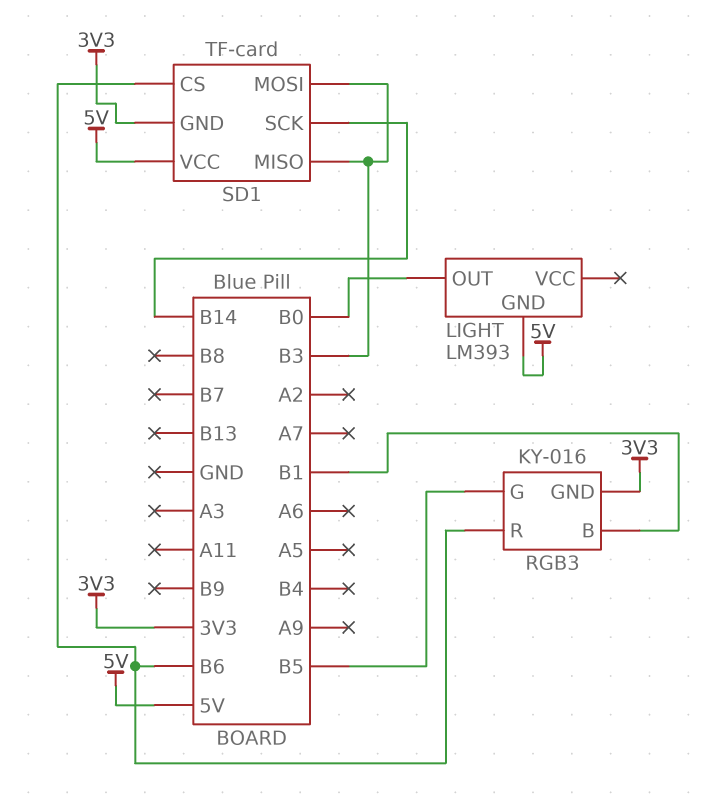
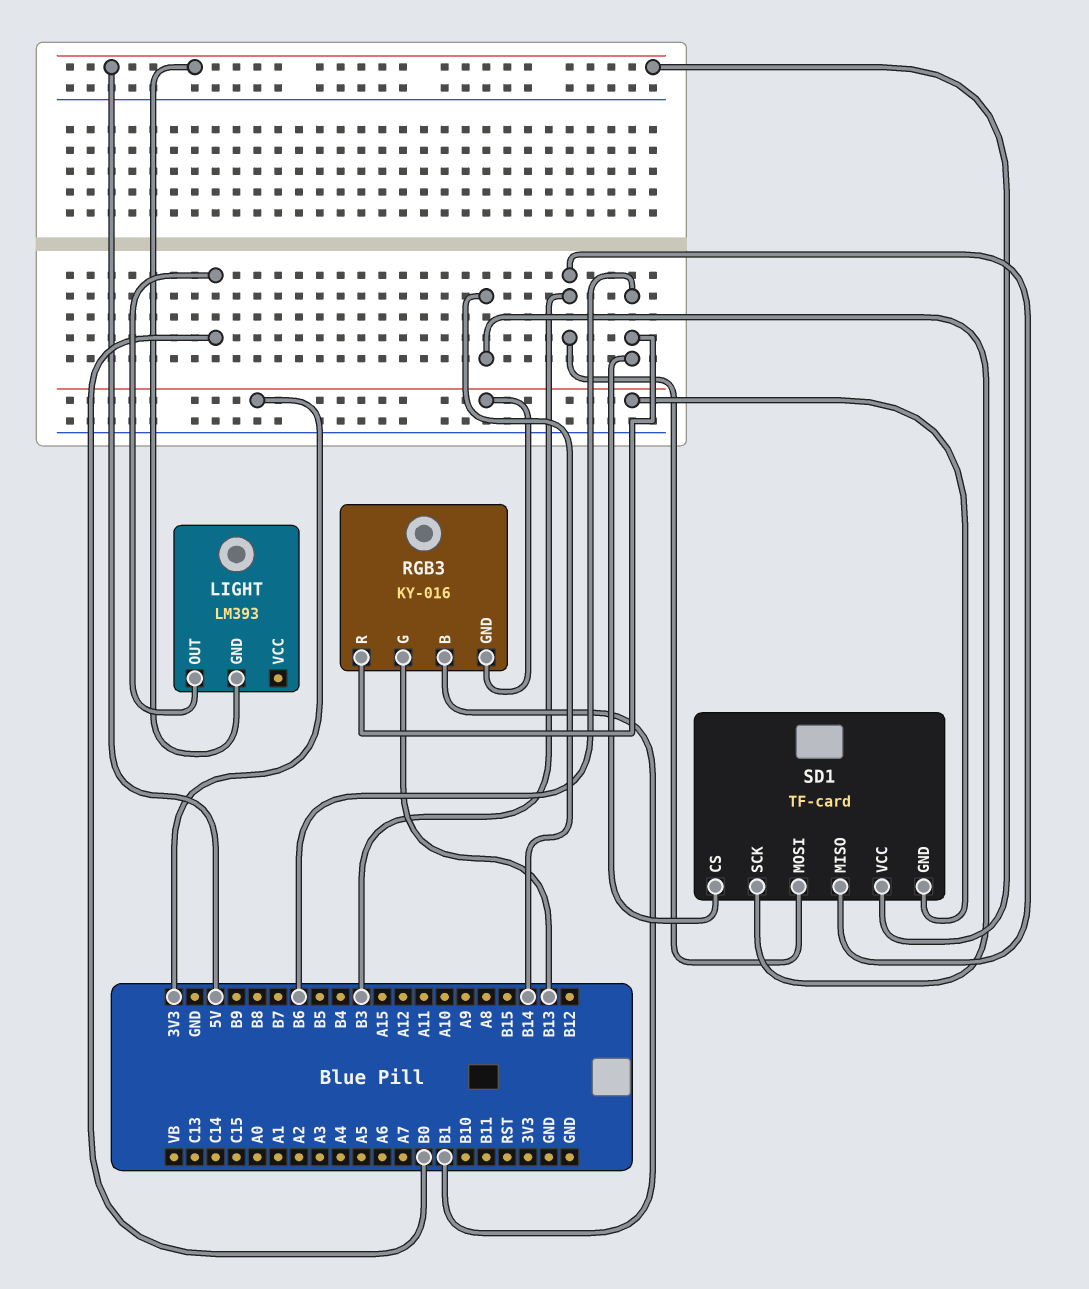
RGB3 pin G: B5 -> B13

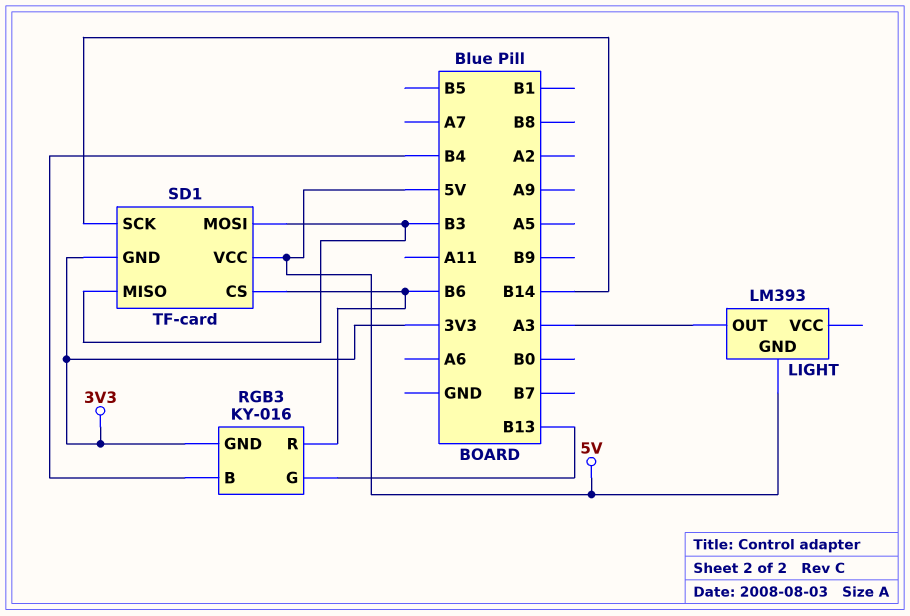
LIGHT pin OUT: B0 -> A3
RGB3 pin B: B1 -> B4

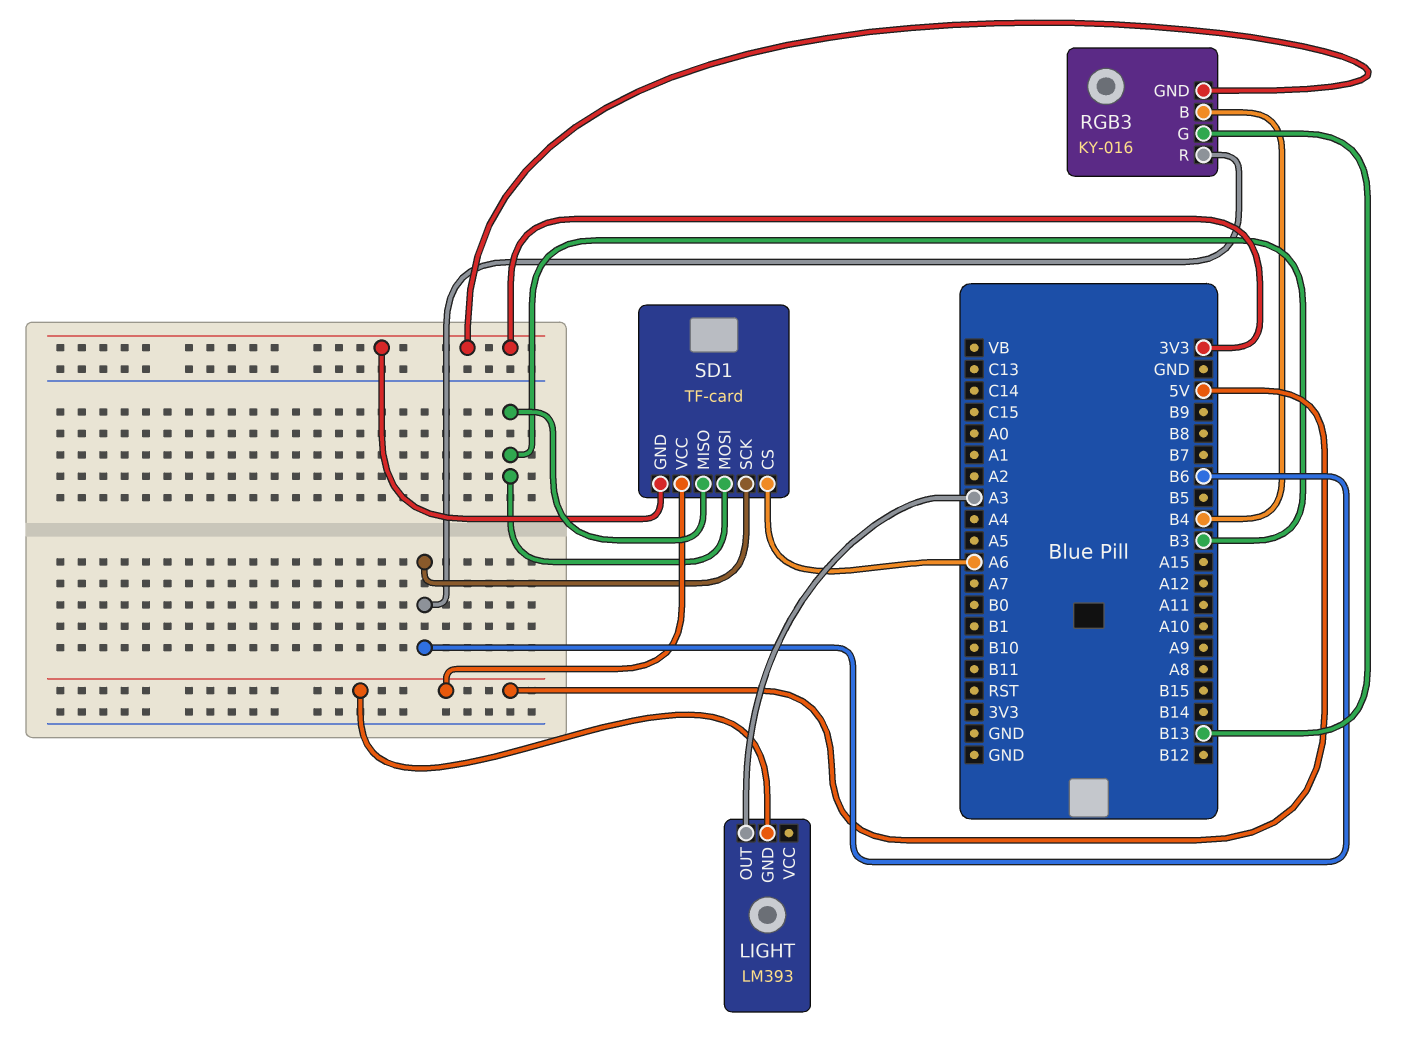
SD1 pin CS: B6 -> A6
SD1 pin SCK: B14 -> B6

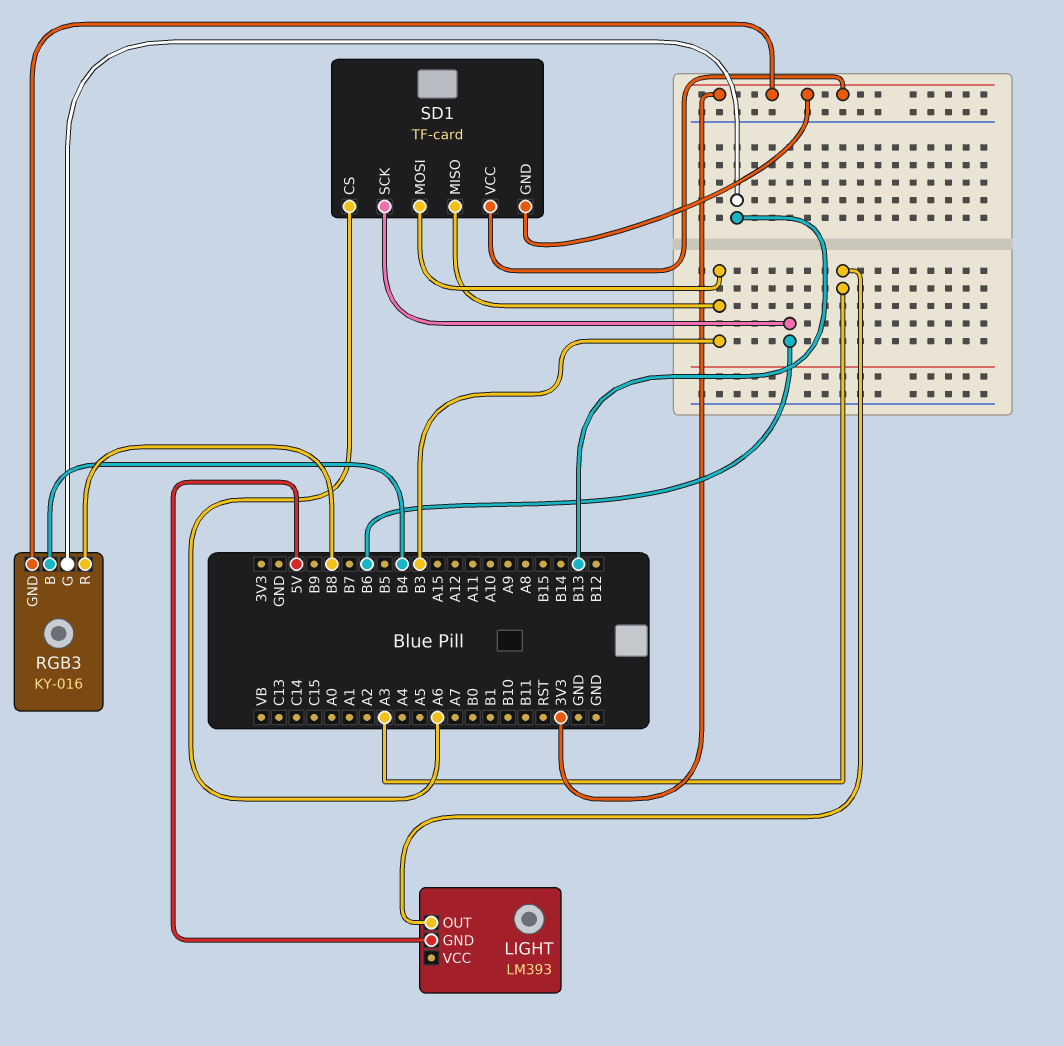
RGB3 pin R: B6 -> B8
SD1 pin VCC: 5V -> 3V3

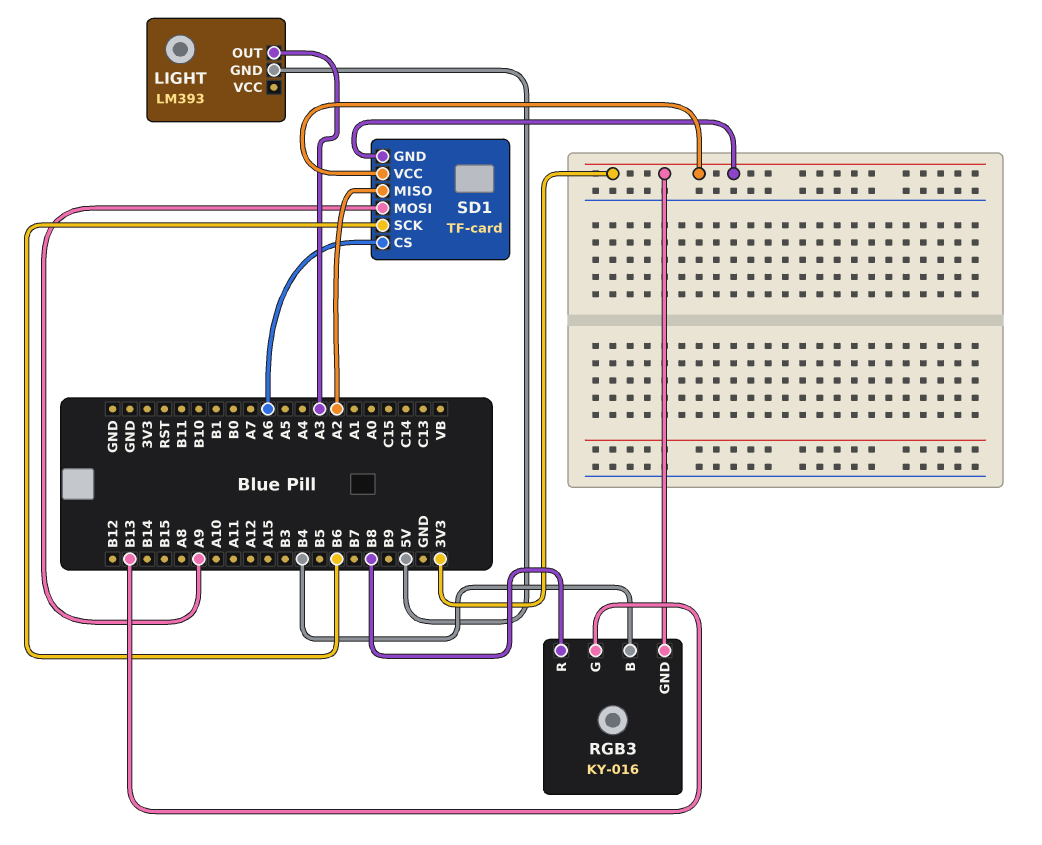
SD1 pin MISO: B3 -> A2
SD1 pin MOSI: B3 -> A9

